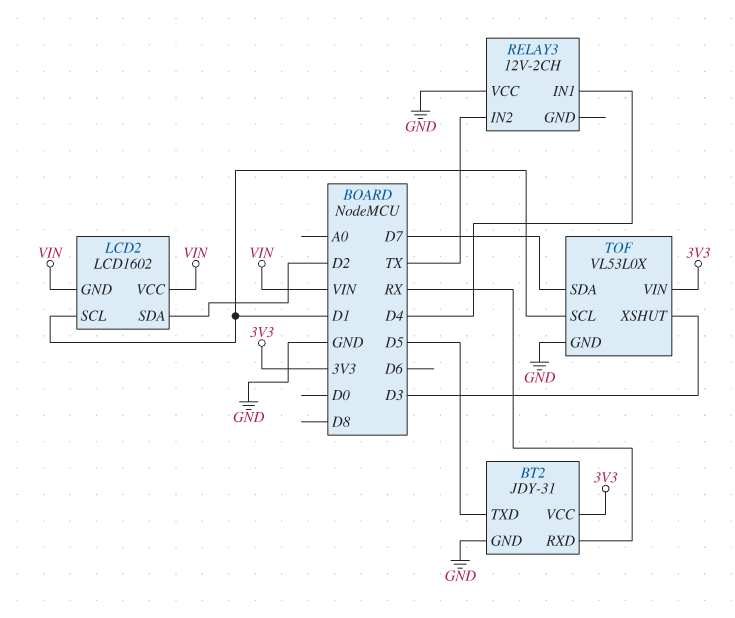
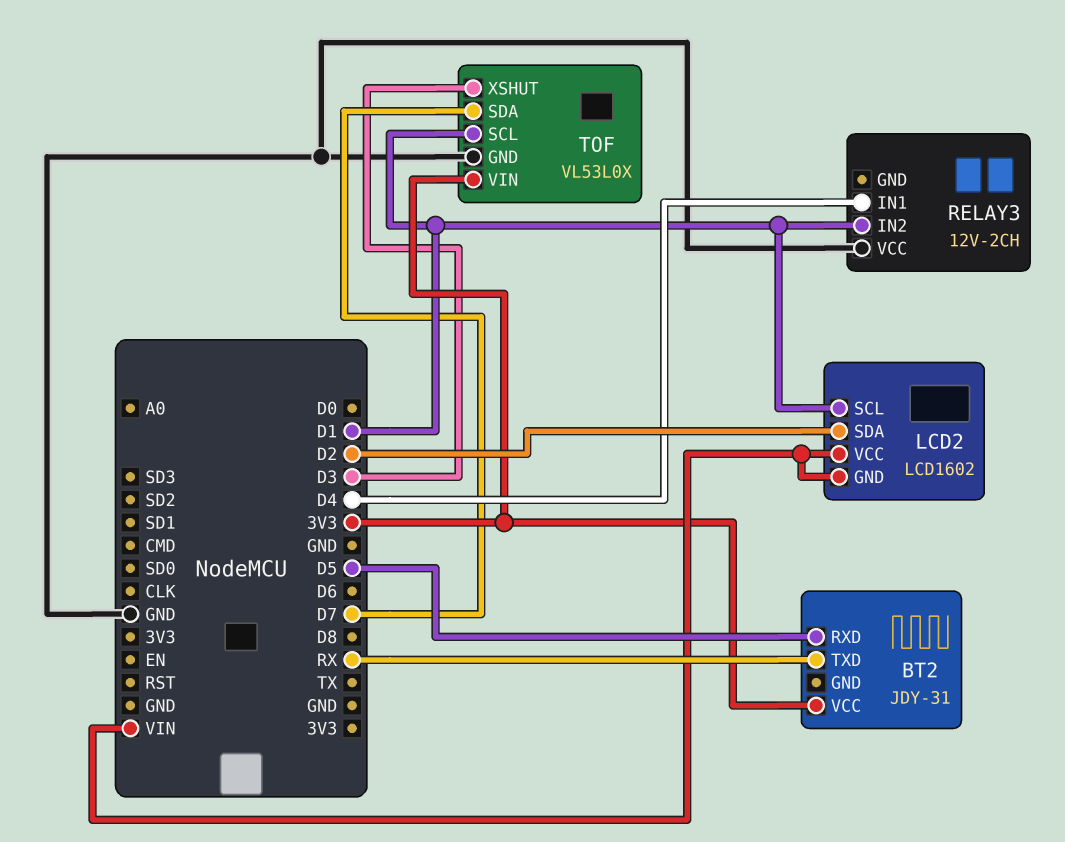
BT2 pin GND: GND -> none
BT2 pin RXD: RX -> D5
BT2 pin TXD: D5 -> RX
RELAY3 pin IN2: TX -> D1

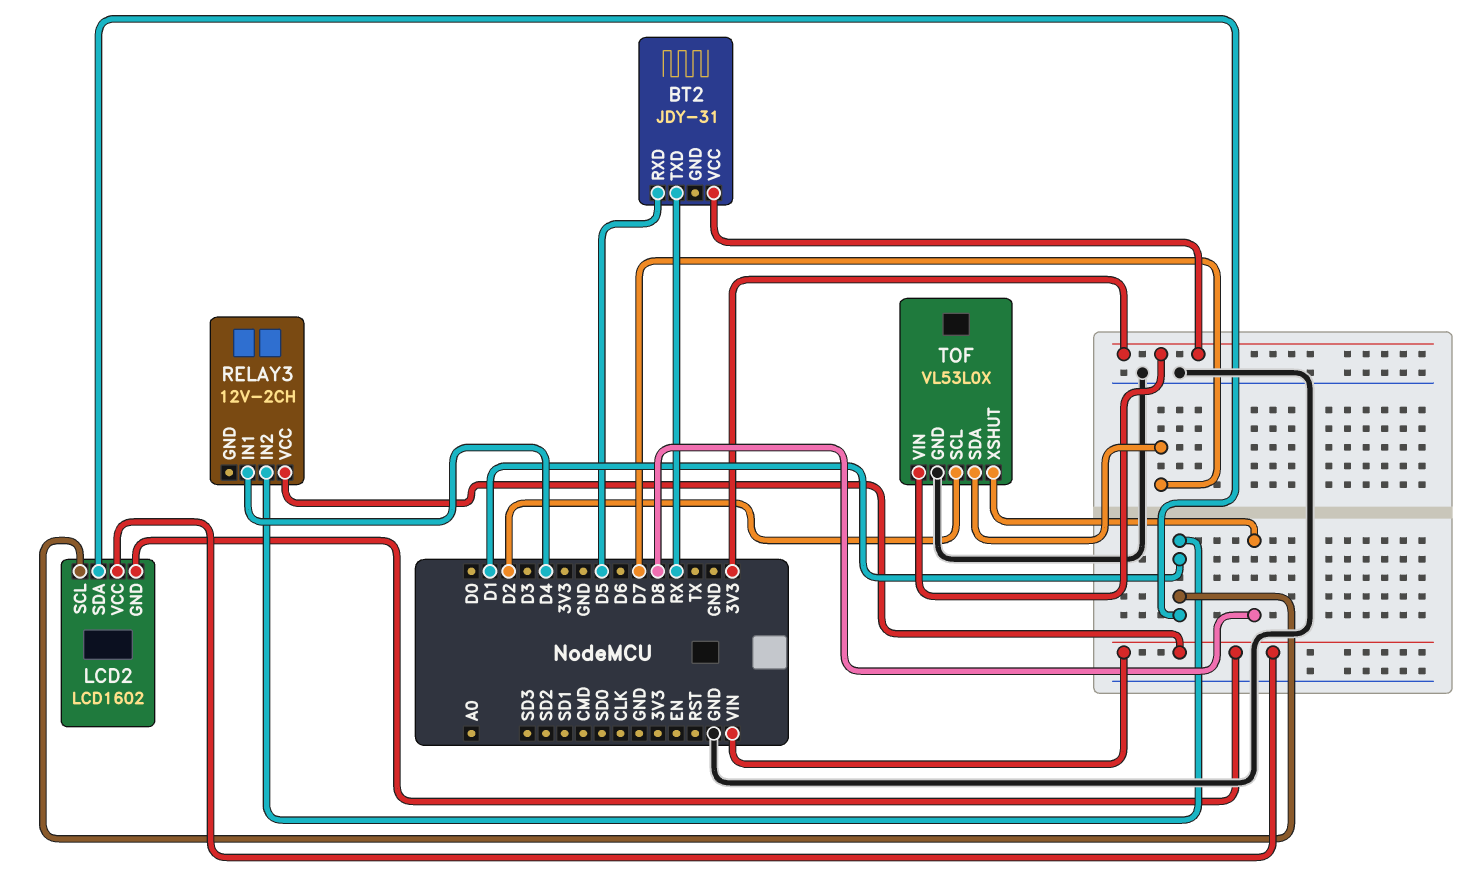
LCD2 pin SDA: D2 -> D1
RELAY3 pin VCC: GND -> VIN
TOF pin SCL: D1 -> D2
TOF pin XSHUT: D3 -> D8

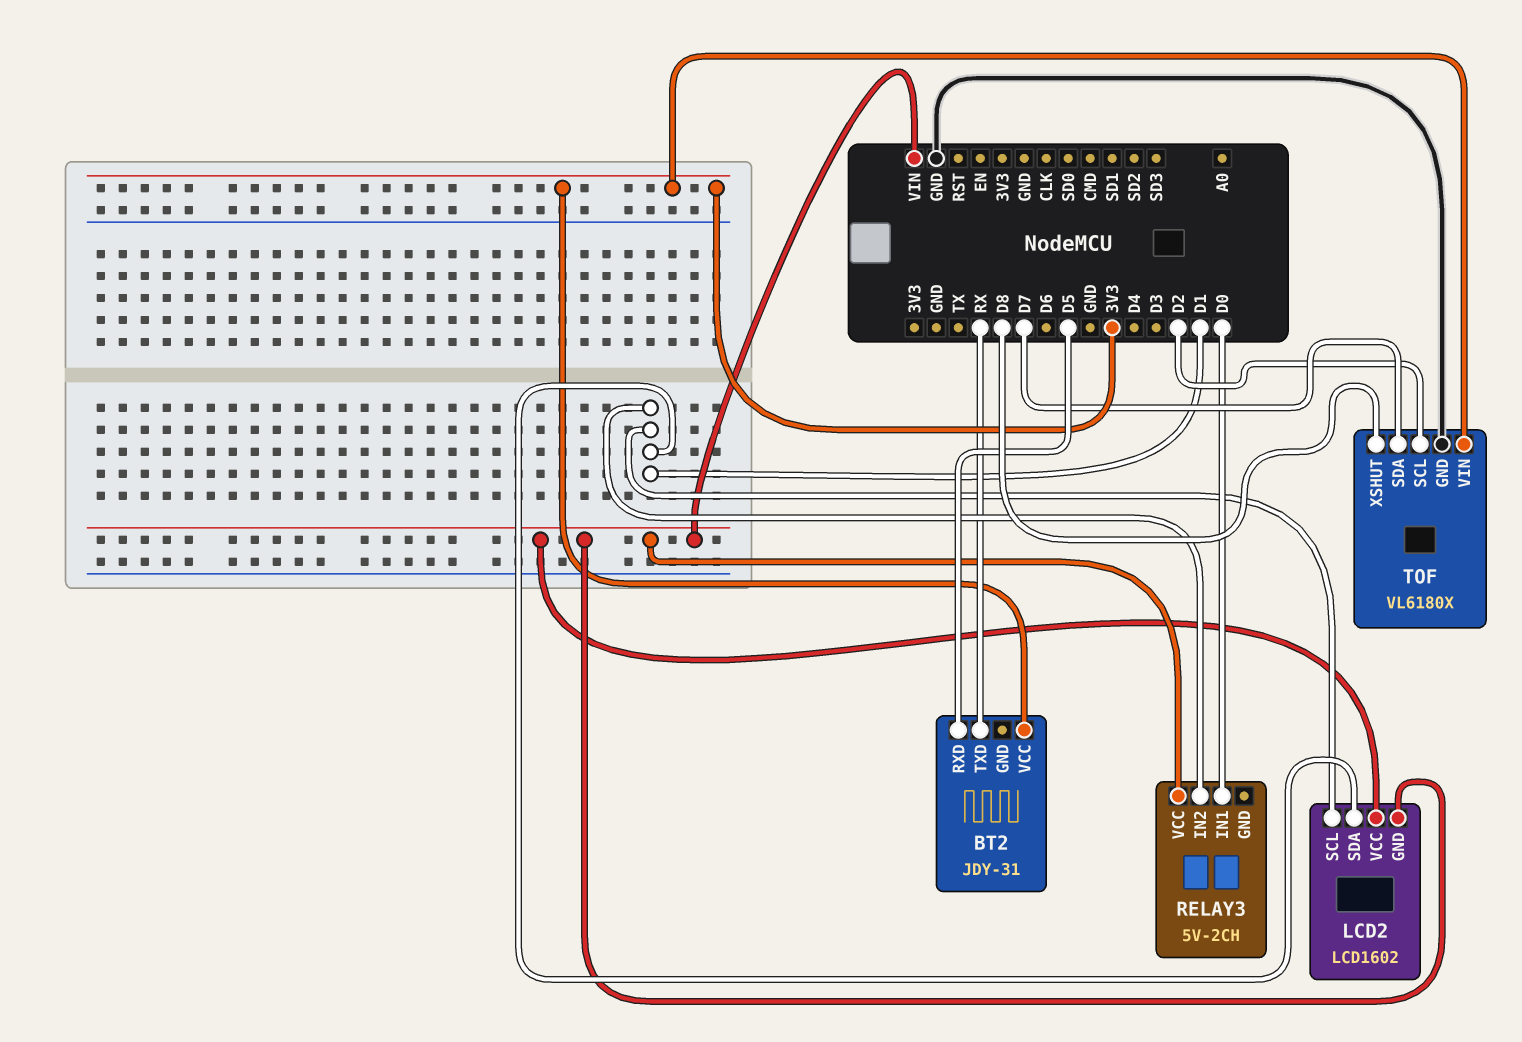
RELAY3: 12V-2CH -> 5V-2CH
RELAY3 pin IN1: D4 -> D0
TOF: VL53L0X -> VL6180X

